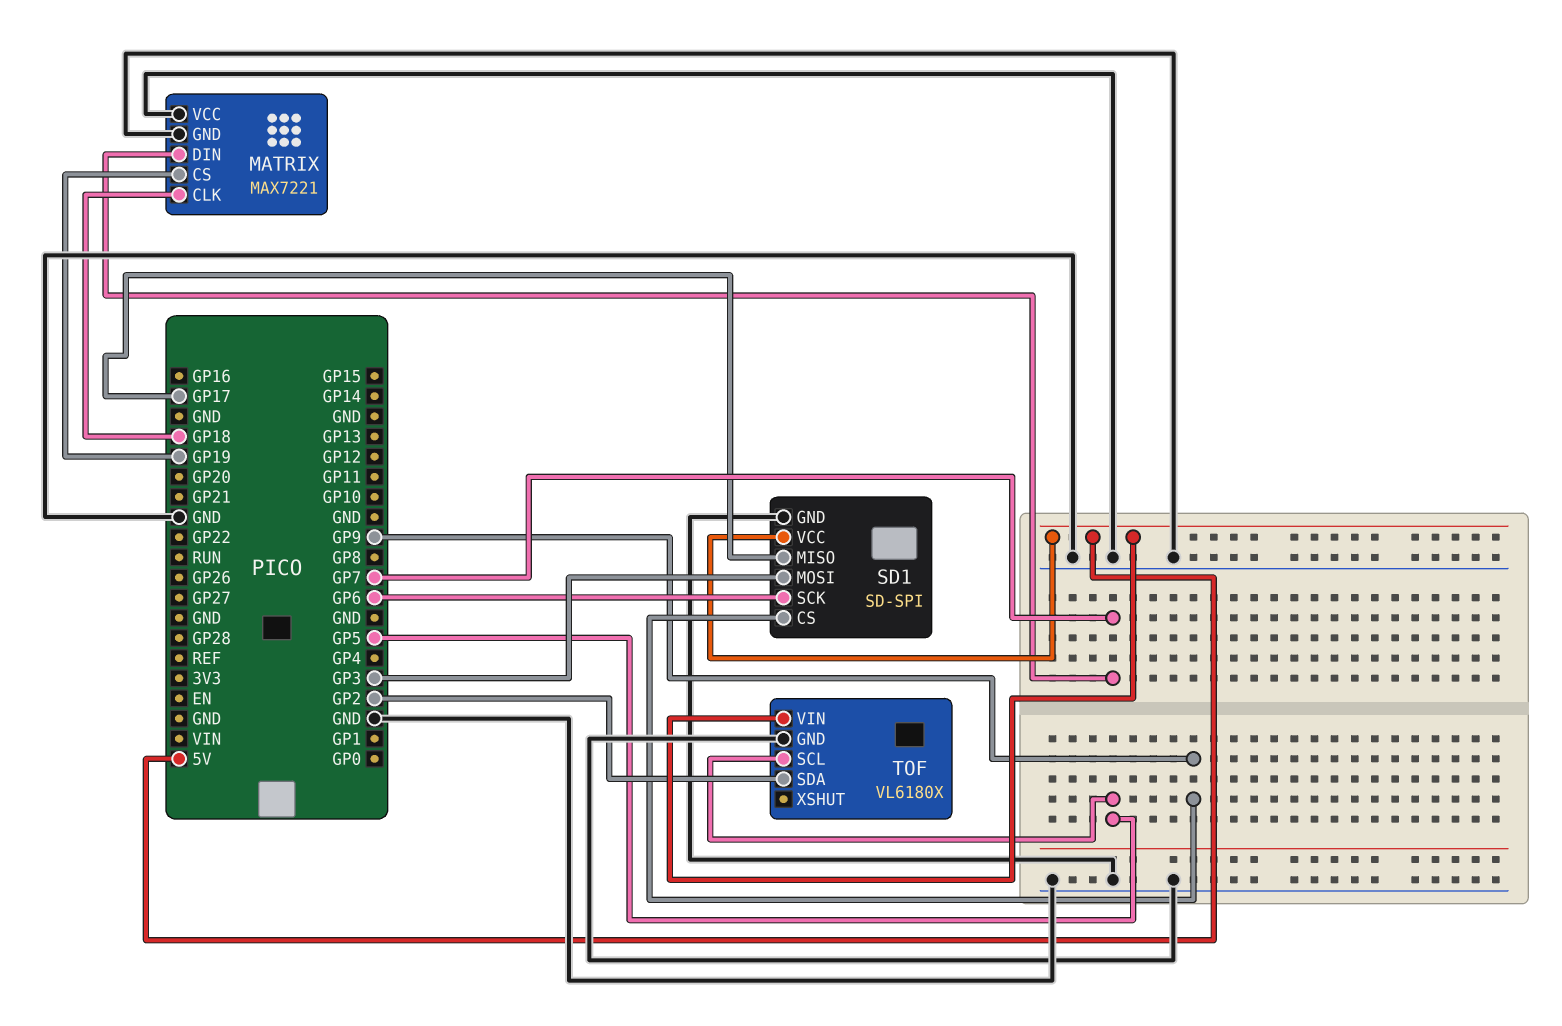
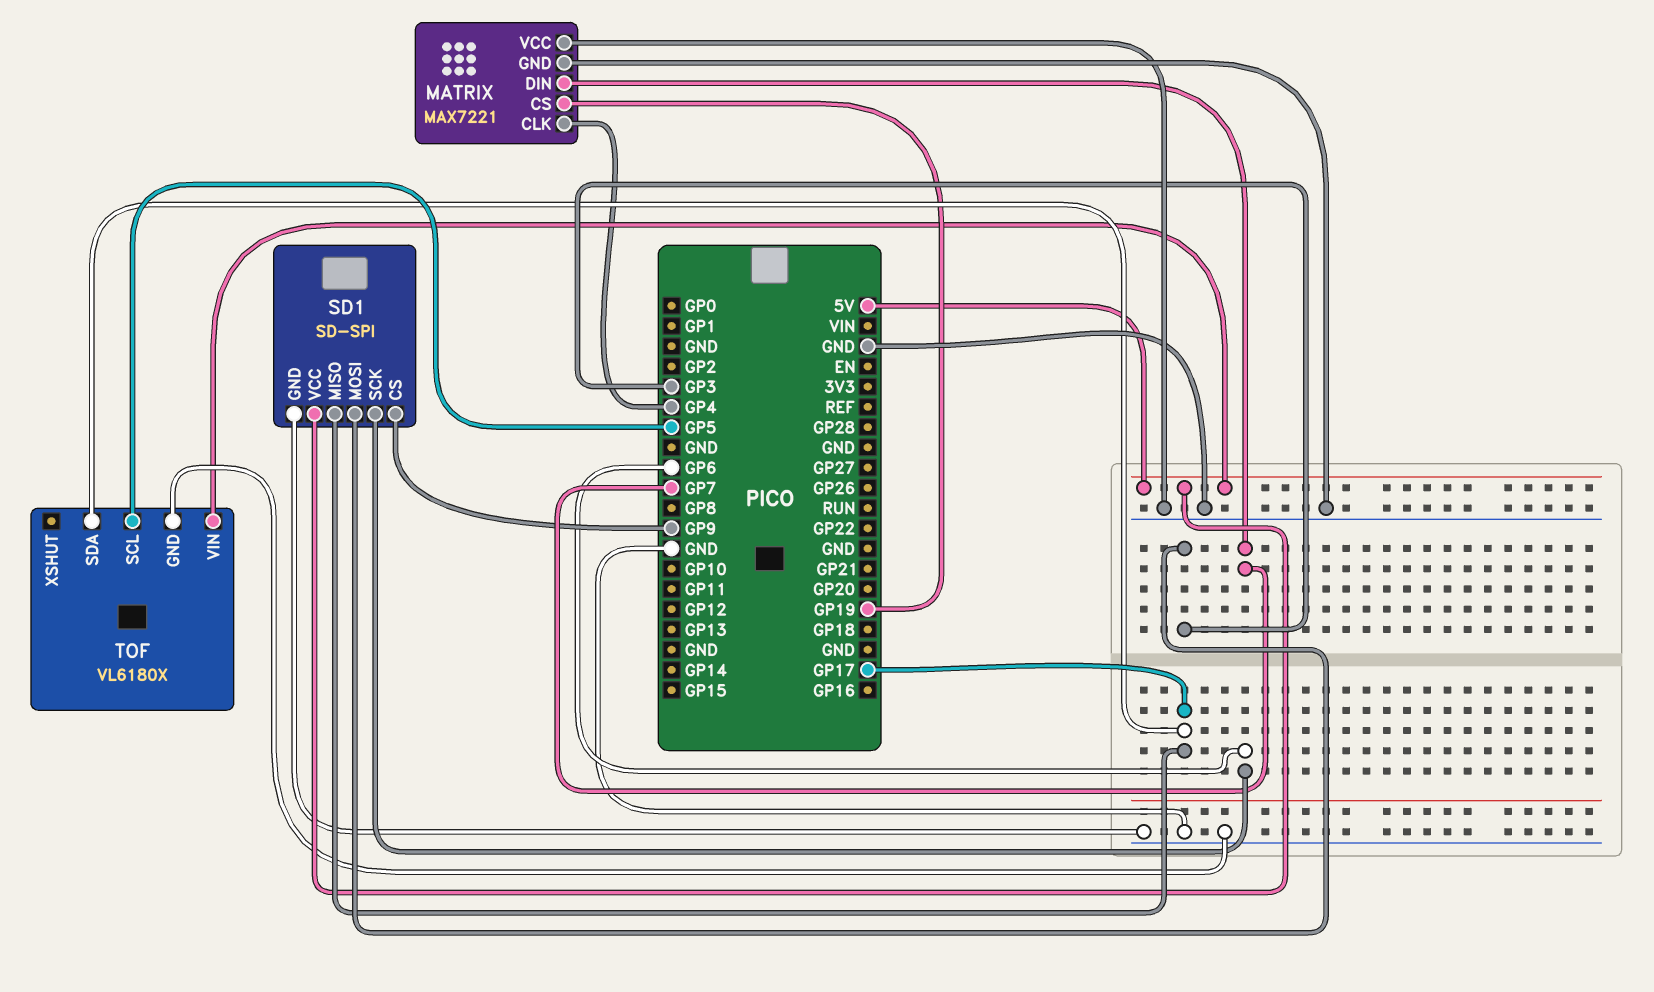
MATRIX pin CLK: GP18 -> GP4
TOF pin SDA: GP2 -> GP17

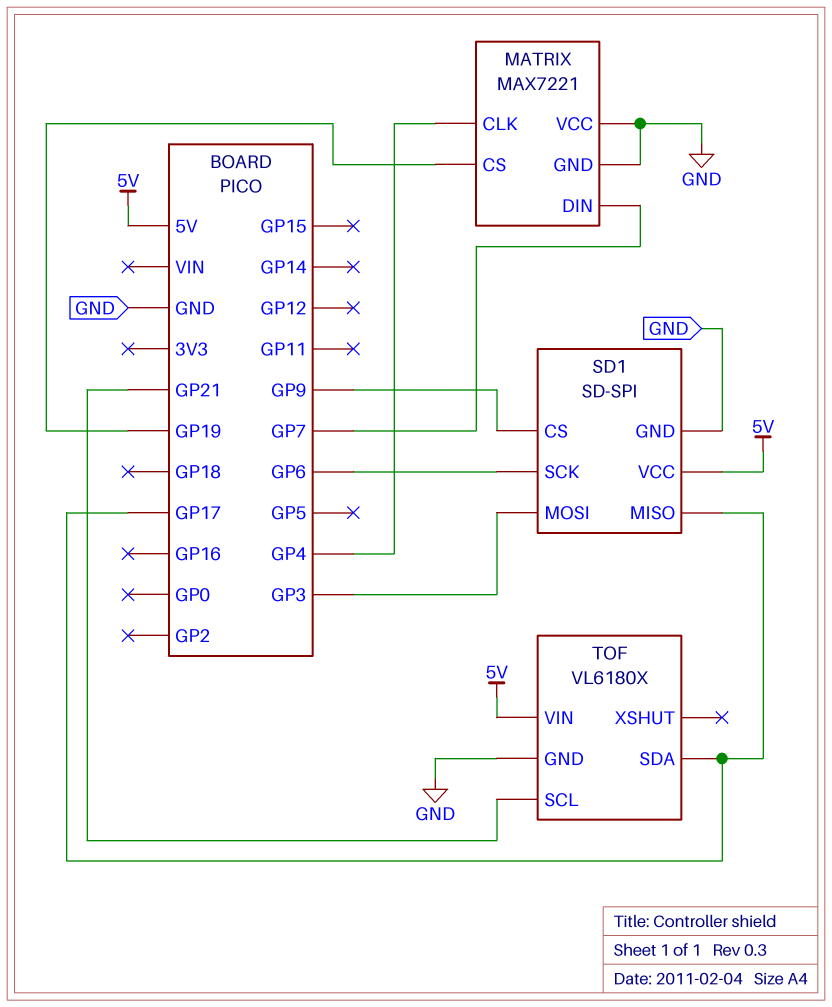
TOF pin SCL: GP5 -> GP21

